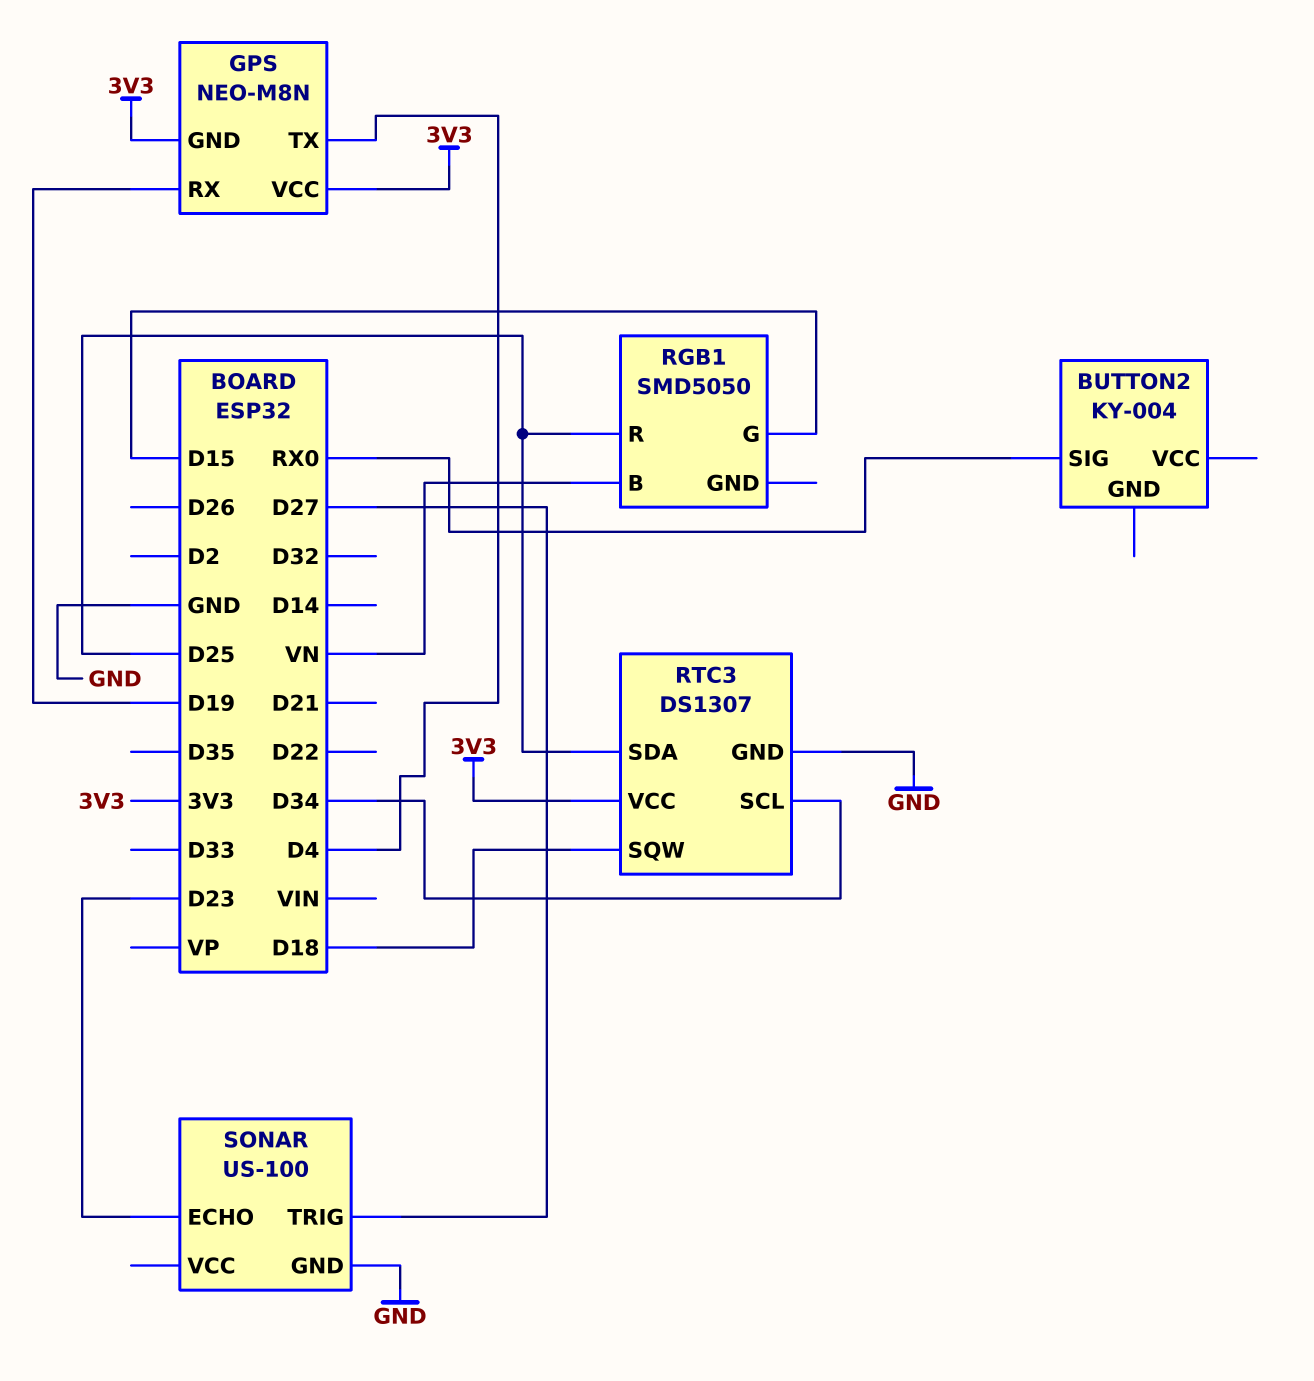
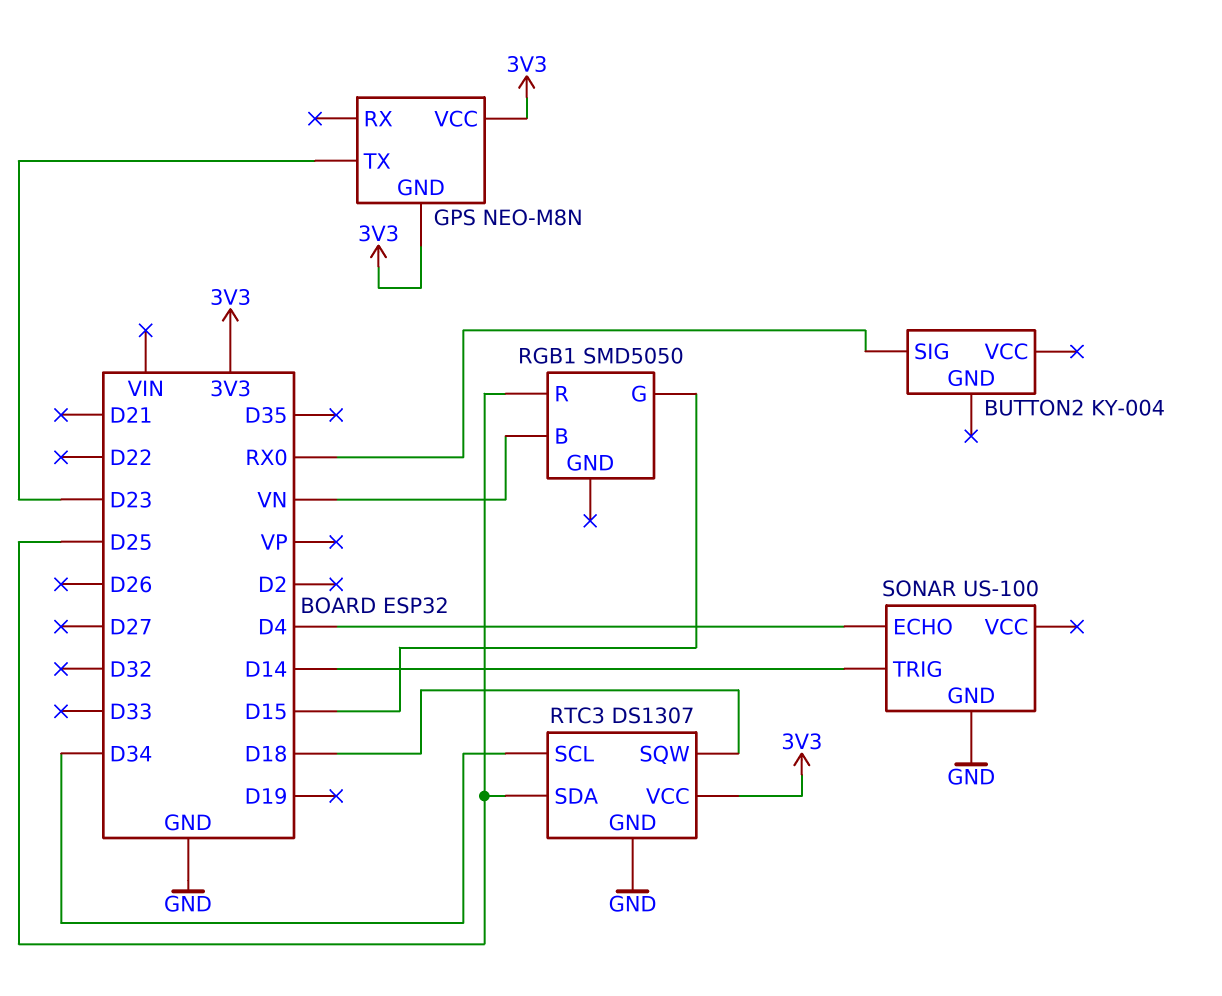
GPS pin RX: D19 -> none
GPS pin TX: D4 -> D23
SONAR pin ECHO: D23 -> D4
SONAR pin TRIG: D27 -> D14

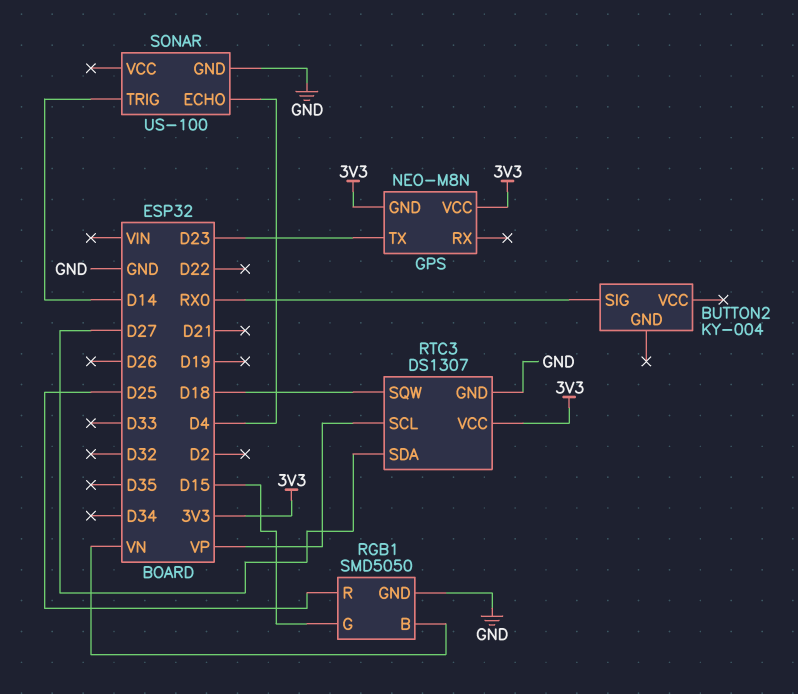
RGB1 pin GND: none -> GND
RTC3 pin SCL: D34 -> VP
RTC3 pin SDA: D25 -> D27

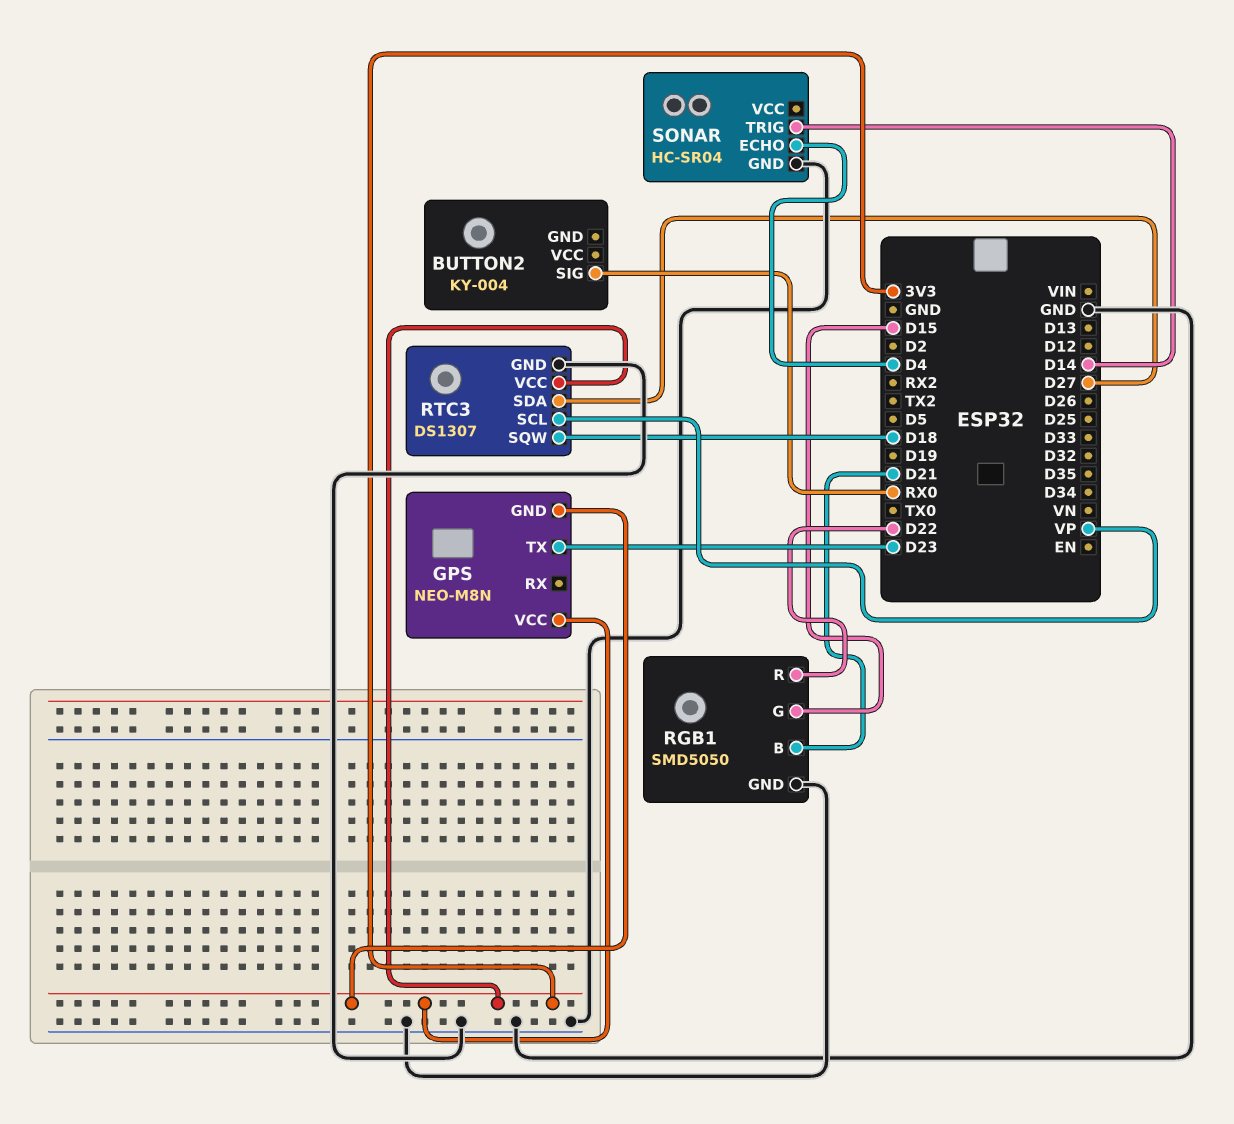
RGB1 pin B: VN -> D21
RGB1 pin R: D25 -> D22
SONAR: US-100 -> HC-SR04

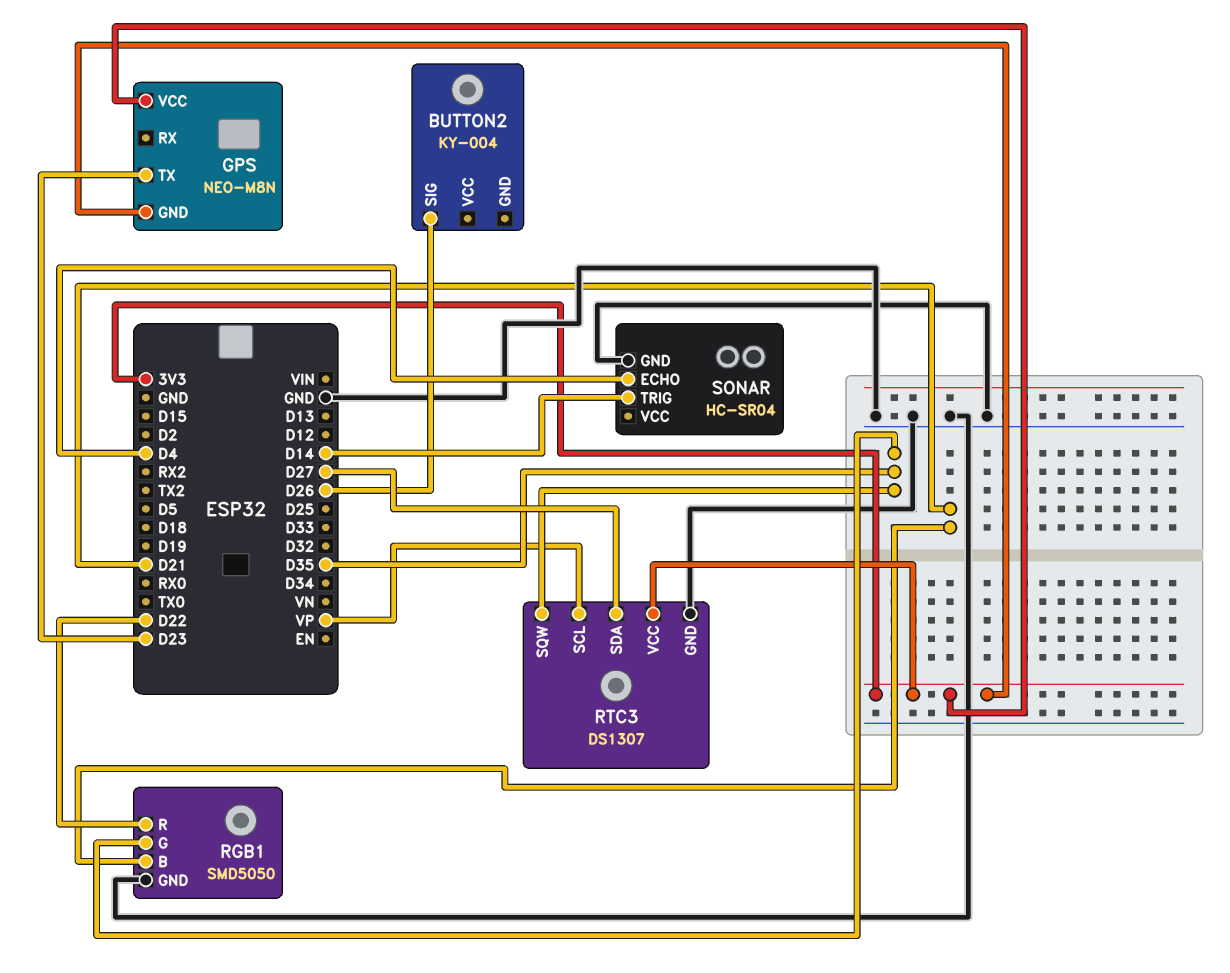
BUTTON2 pin SIG: RX0 -> D26
RGB1 pin G: D15 -> D35
RTC3 pin SQW: D18 -> D35

